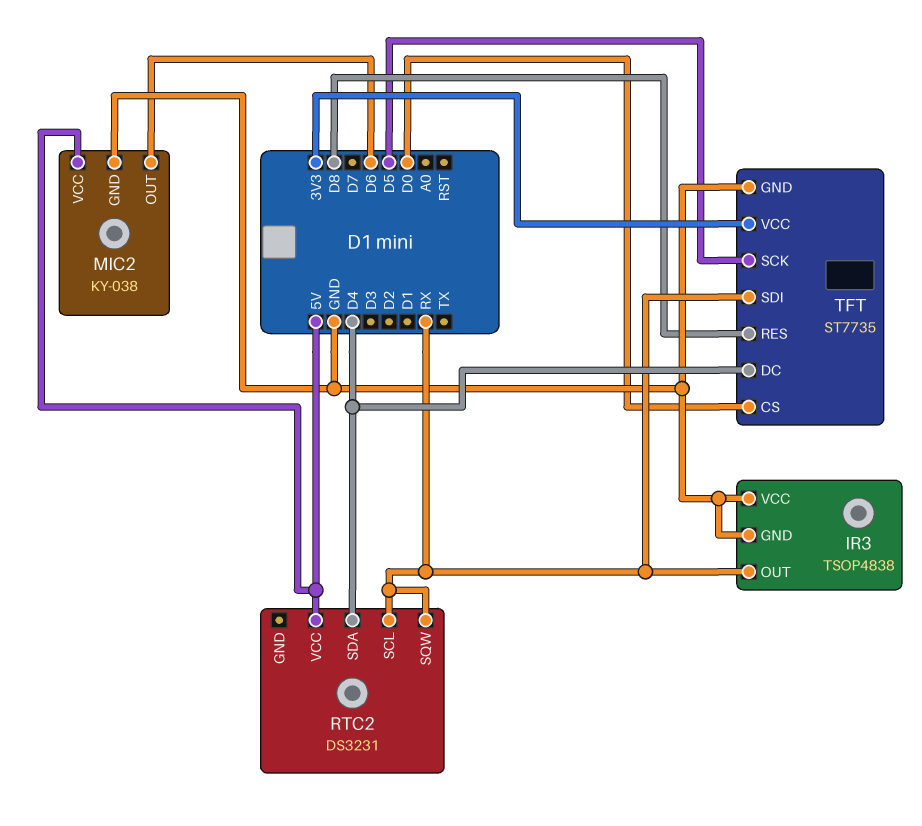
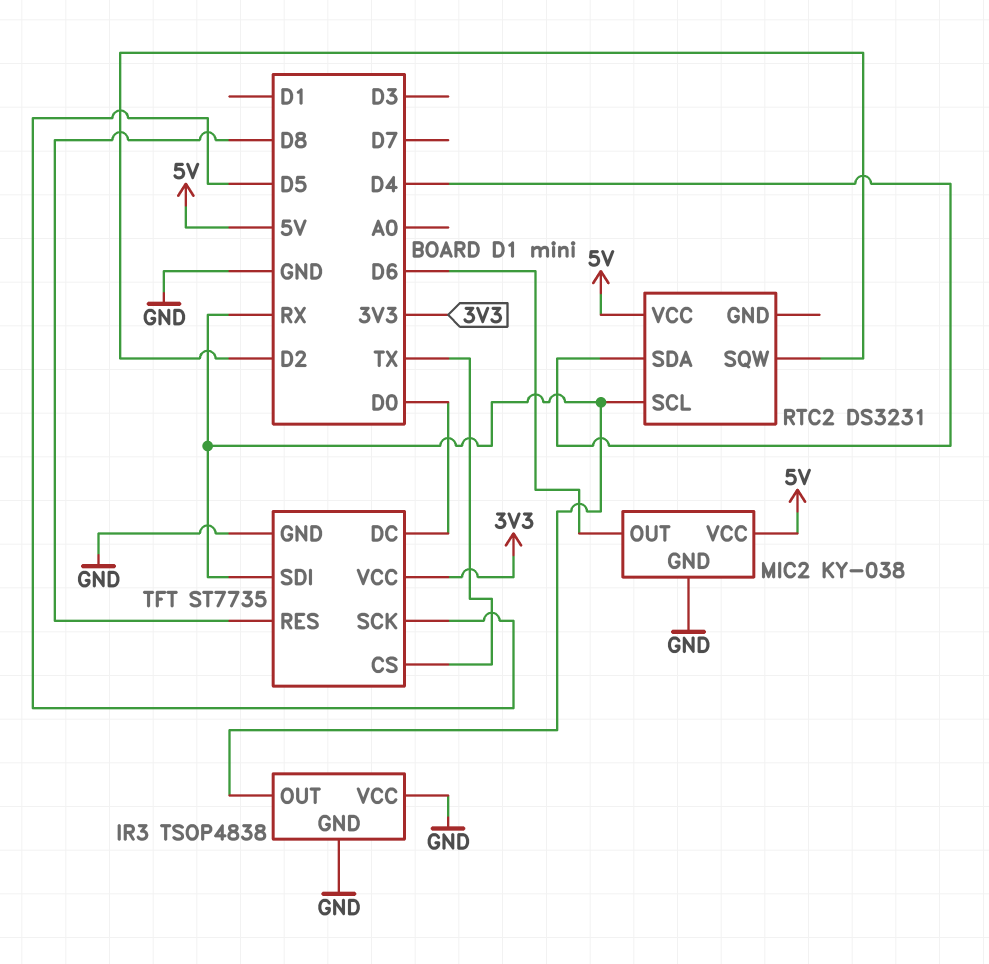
RTC2 pin SQW: RX -> D2
TFT pin CS: D0 -> TX
TFT pin DC: D4 -> D0

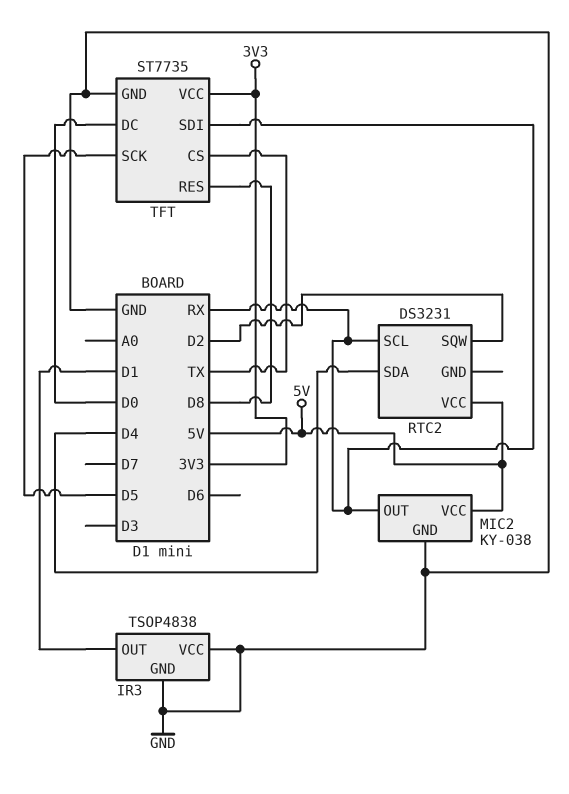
IR3 pin OUT: RX -> D1
MIC2 pin OUT: D6 -> RX

